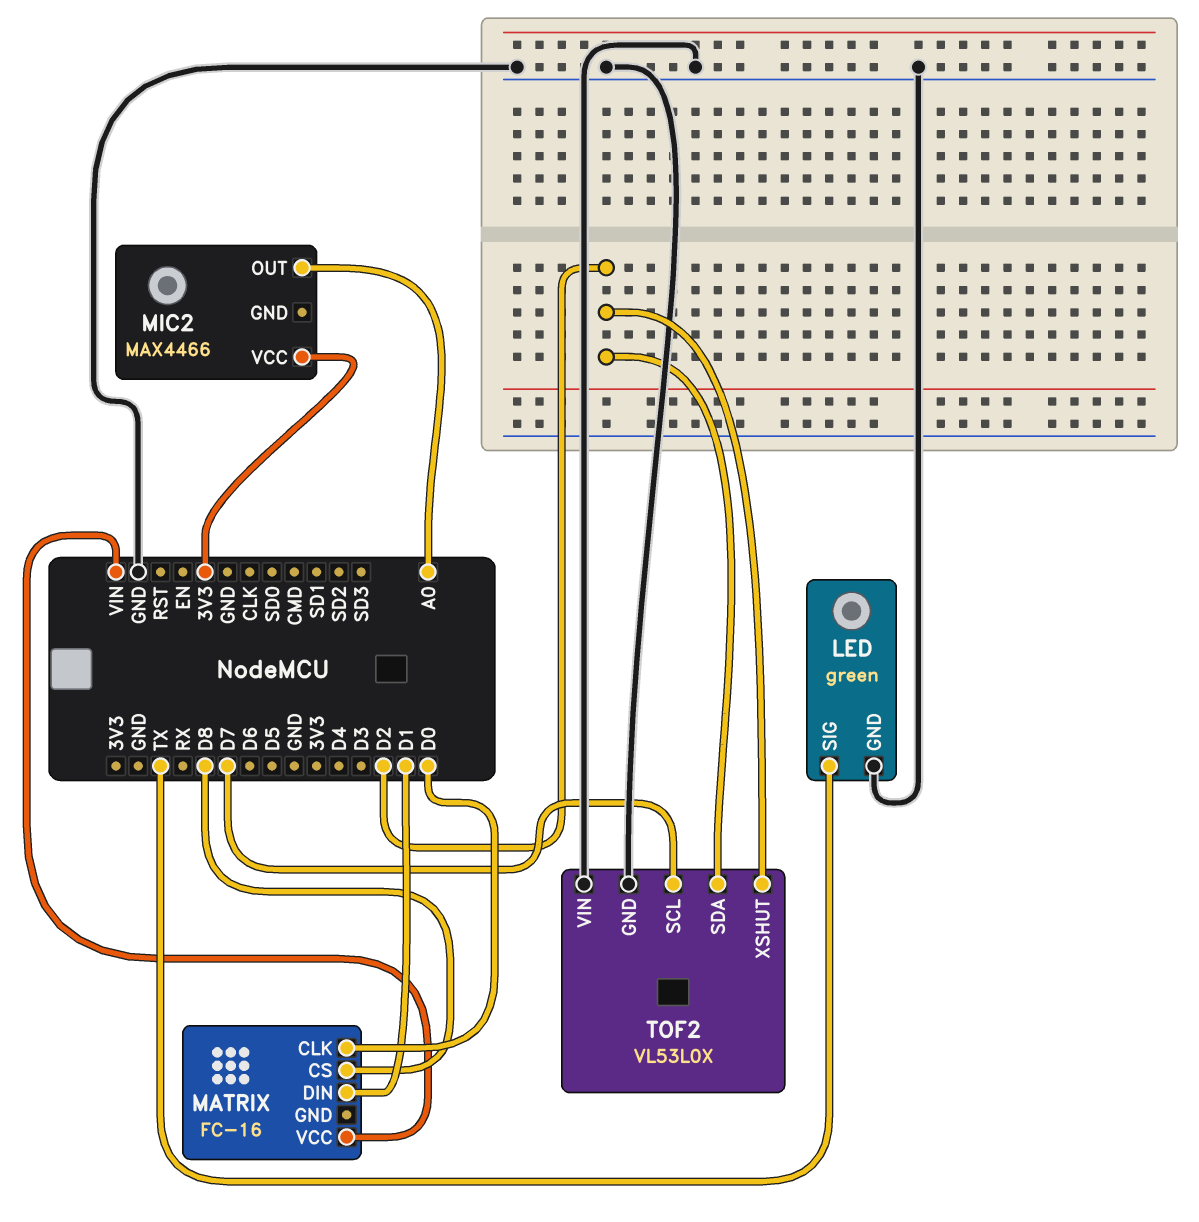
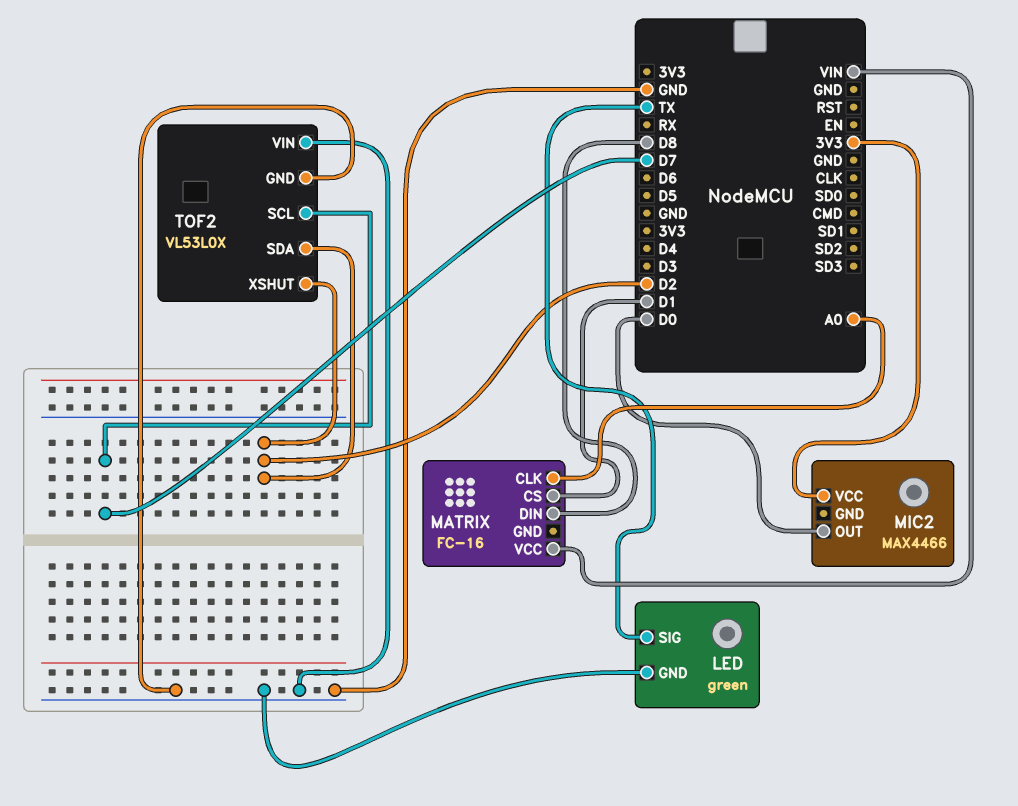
MATRIX pin CLK: D0 -> A0
MATRIX pin CS: D8 -> D1
MATRIX pin DIN: D1 -> D8
MIC2 pin OUT: A0 -> D0

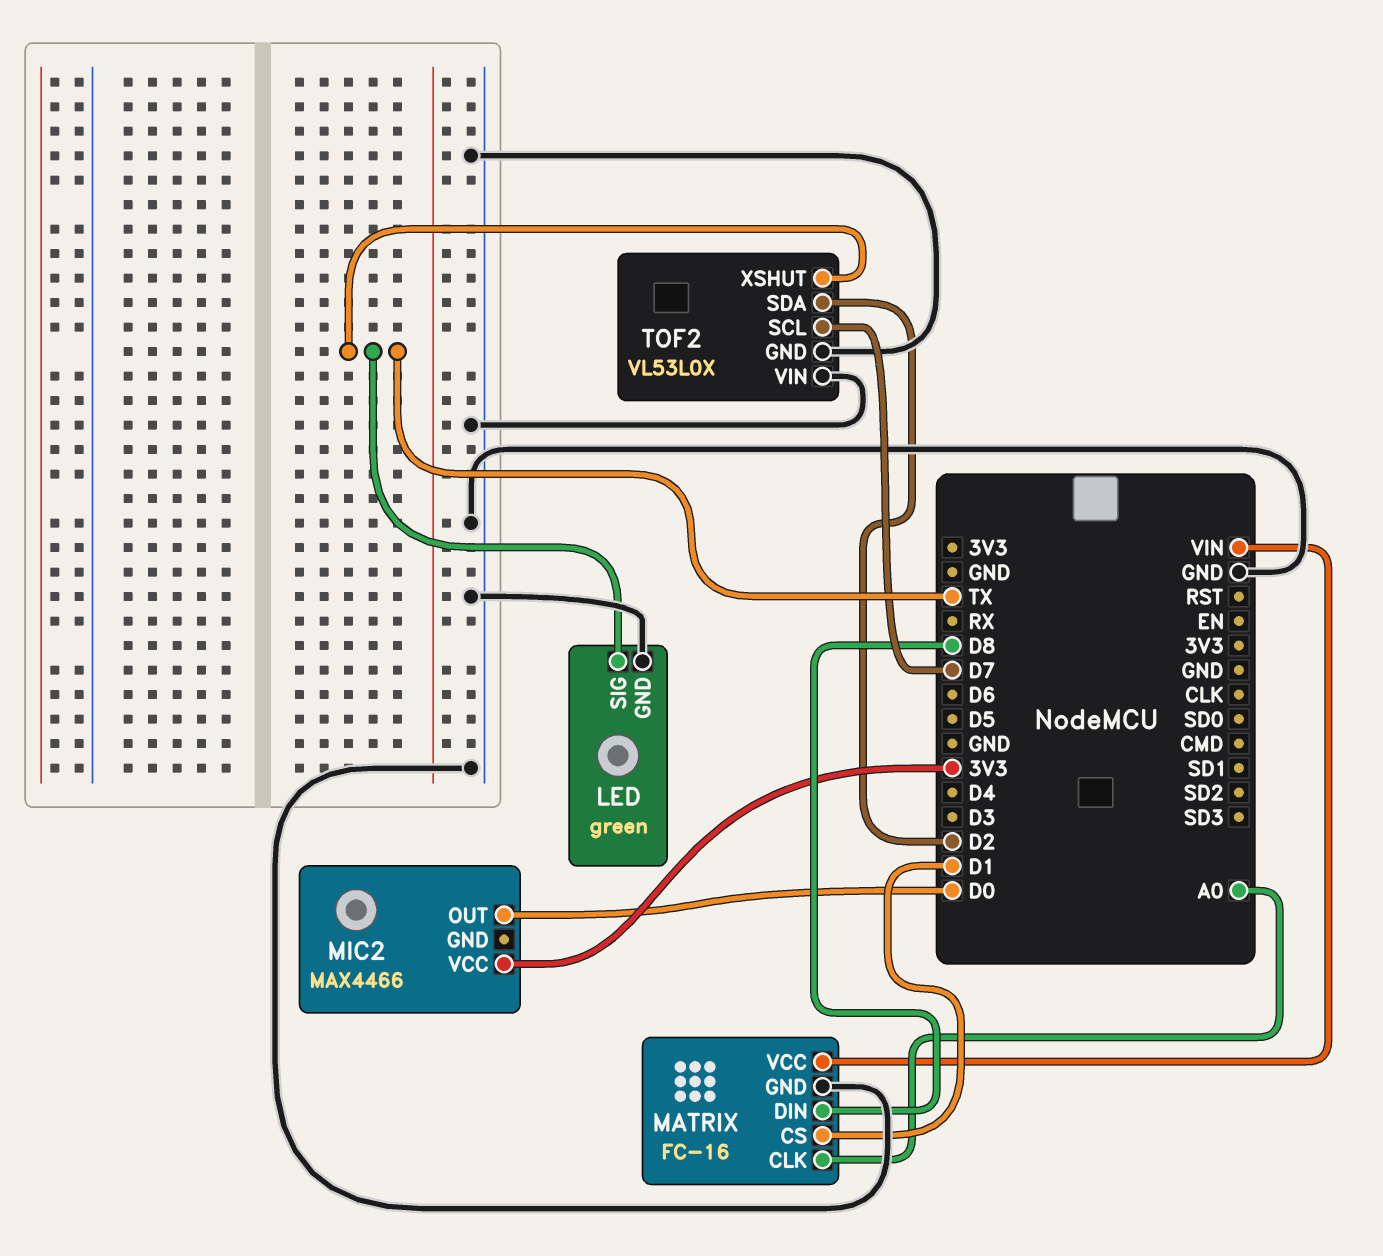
MATRIX pin GND: none -> GND
TOF2 pin XSHUT: D2 -> TX

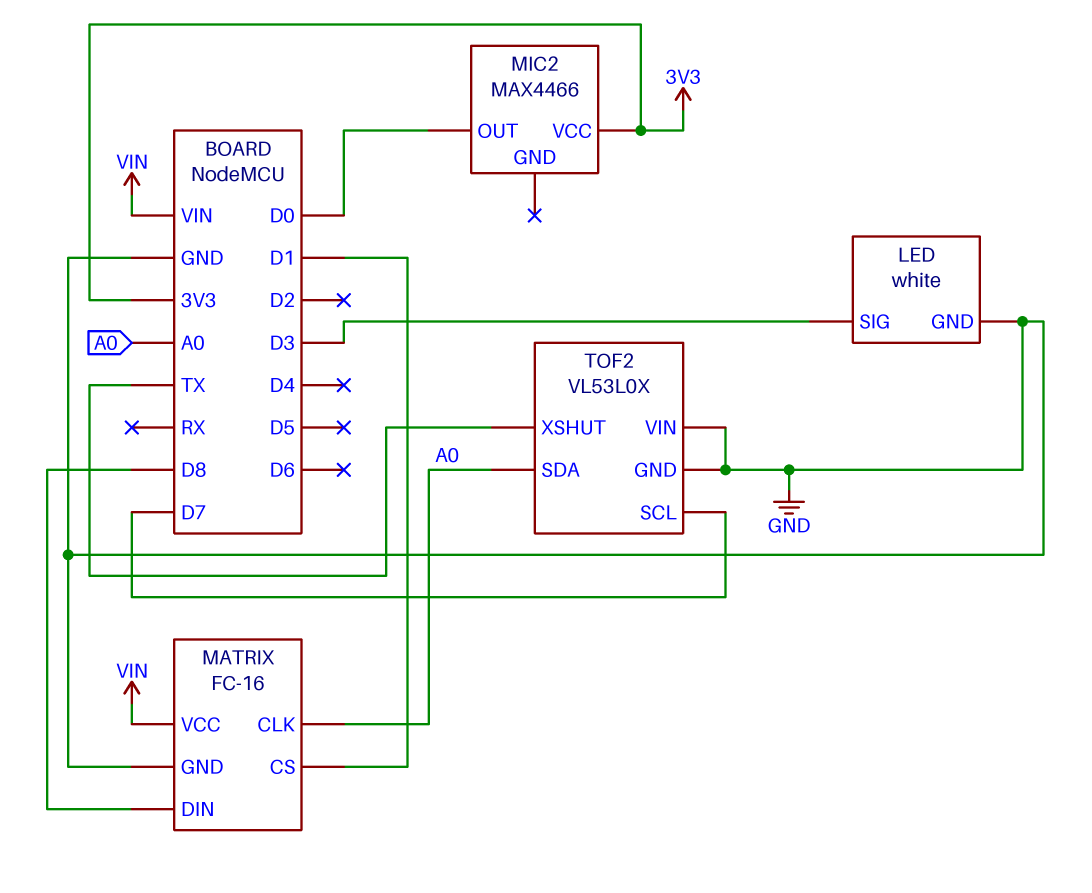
LED: green -> white
LED pin SIG: TX -> D3
TOF2 pin SDA: D2 -> A0

